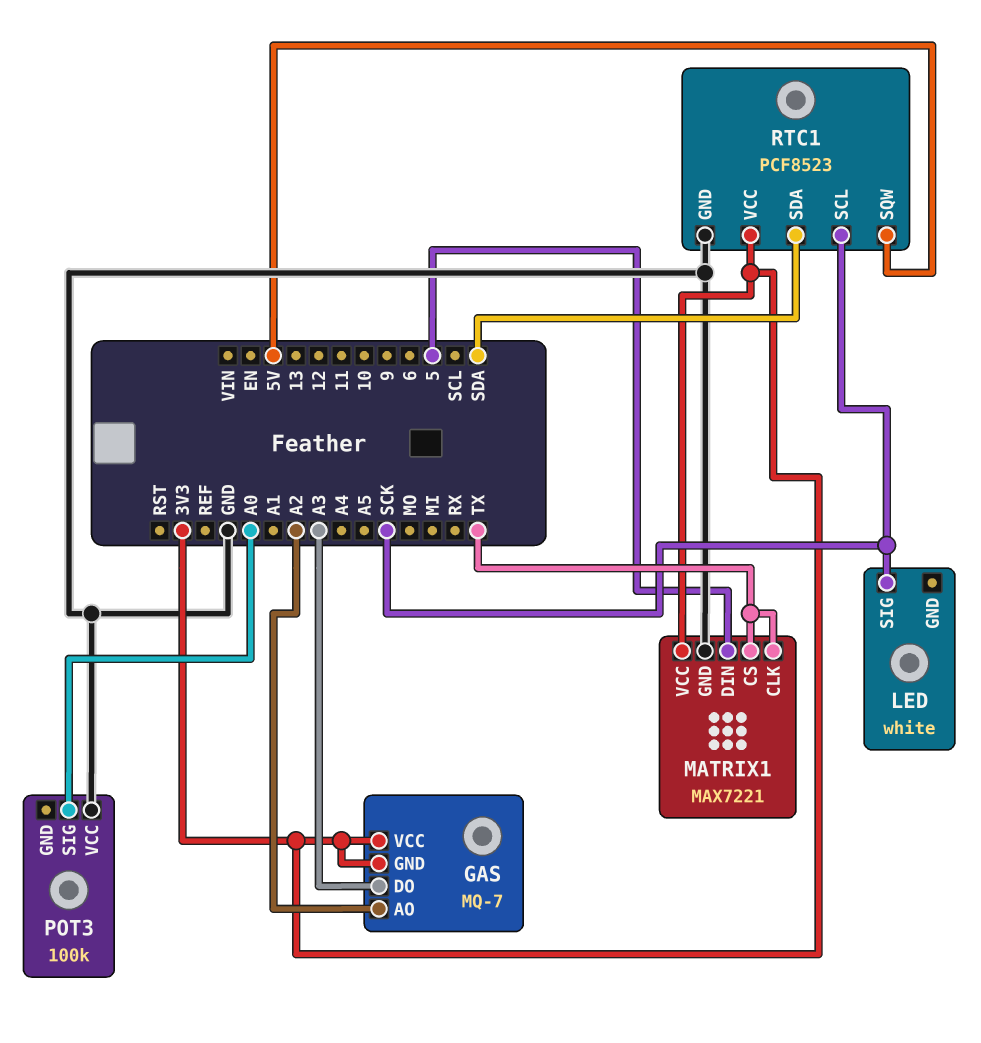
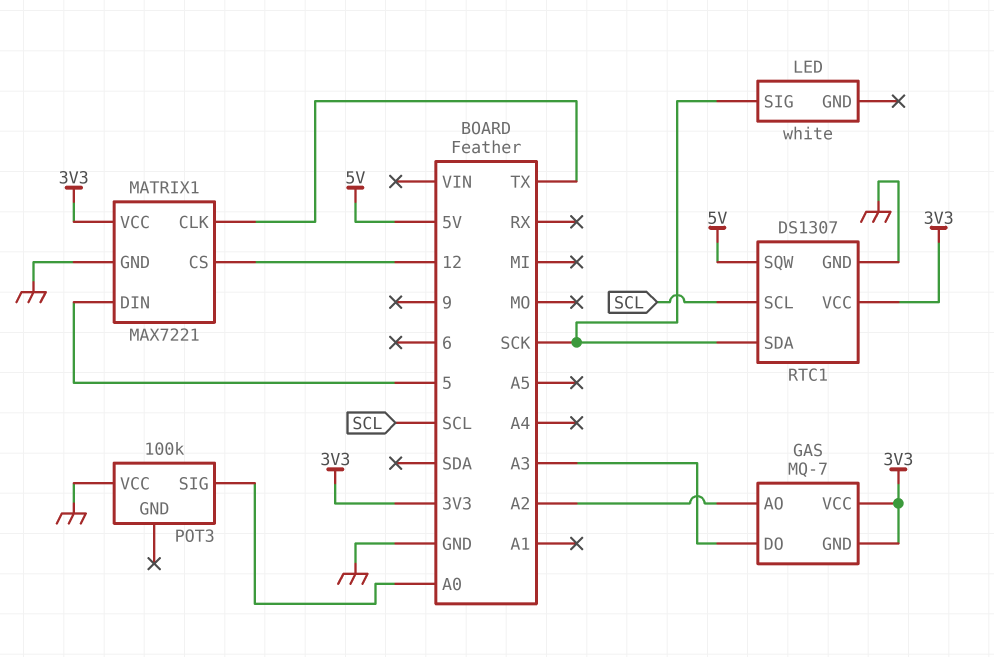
MATRIX1 pin CS: TX -> 12
RTC1: PCF8523 -> DS1307
RTC1 pin SCL: SCK -> SCL
RTC1 pin SDA: SDA -> SCK

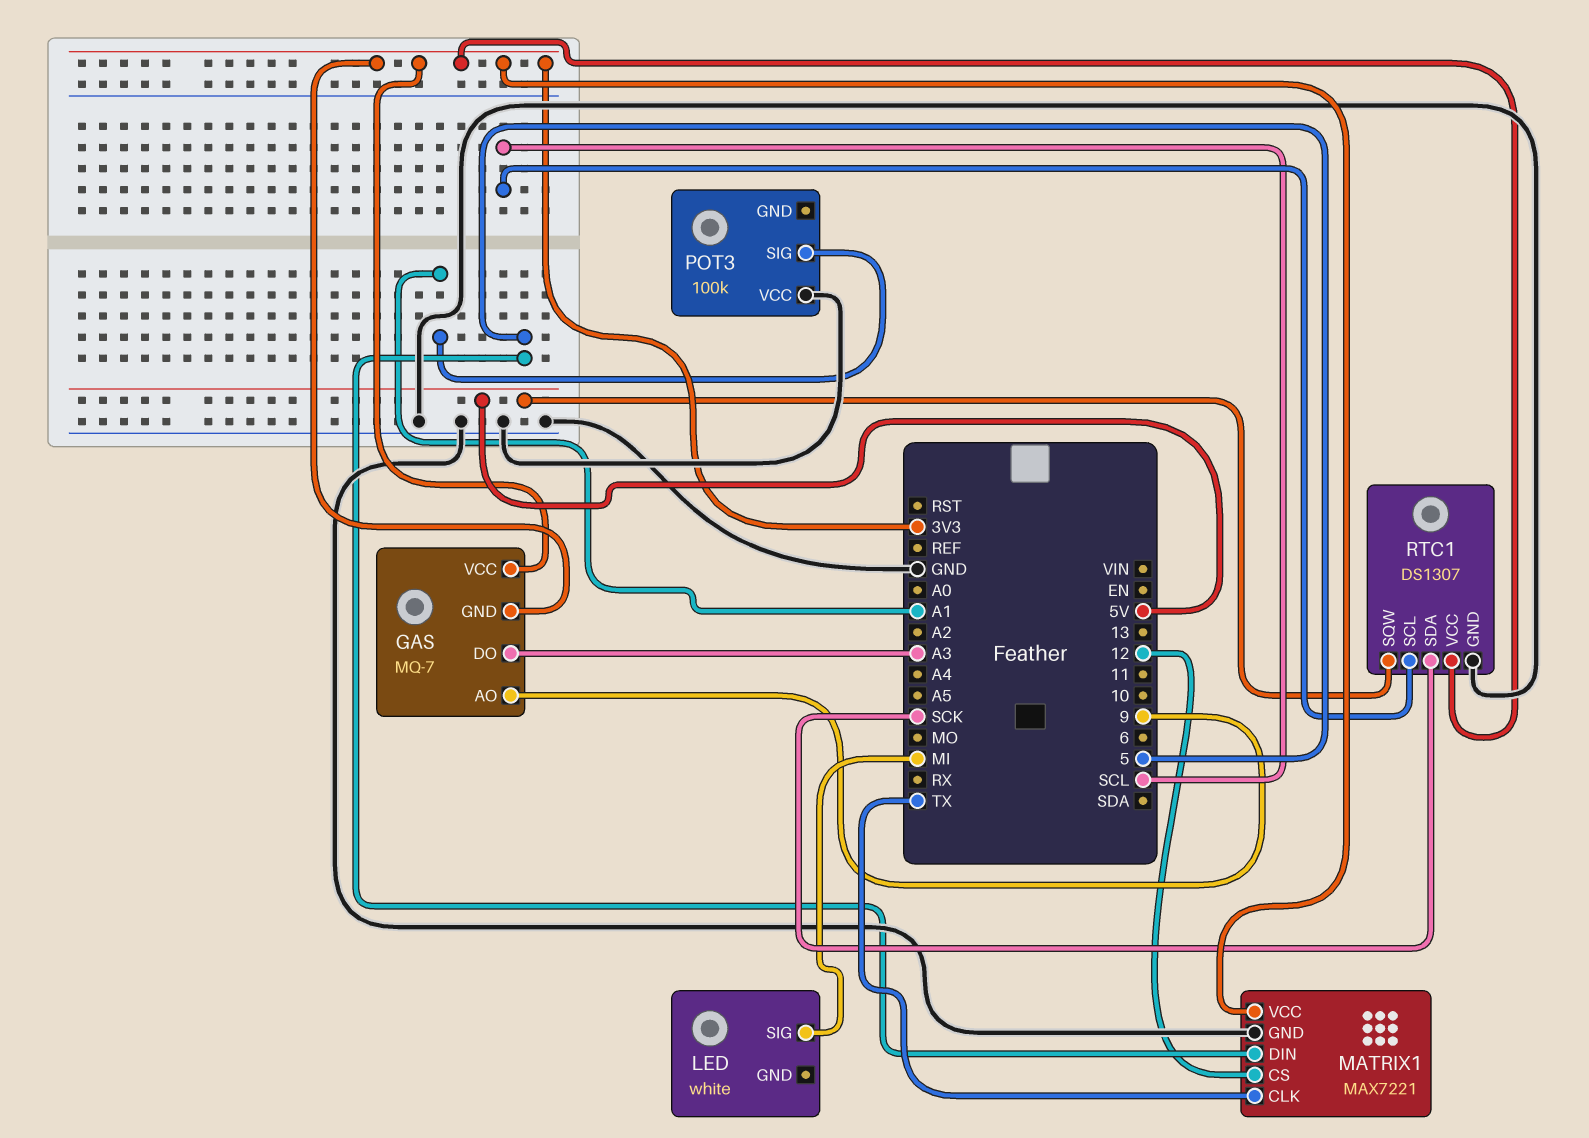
GAS pin AO: A2 -> 9
LED pin SIG: SCK -> MI
POT3 pin SIG: A0 -> A1

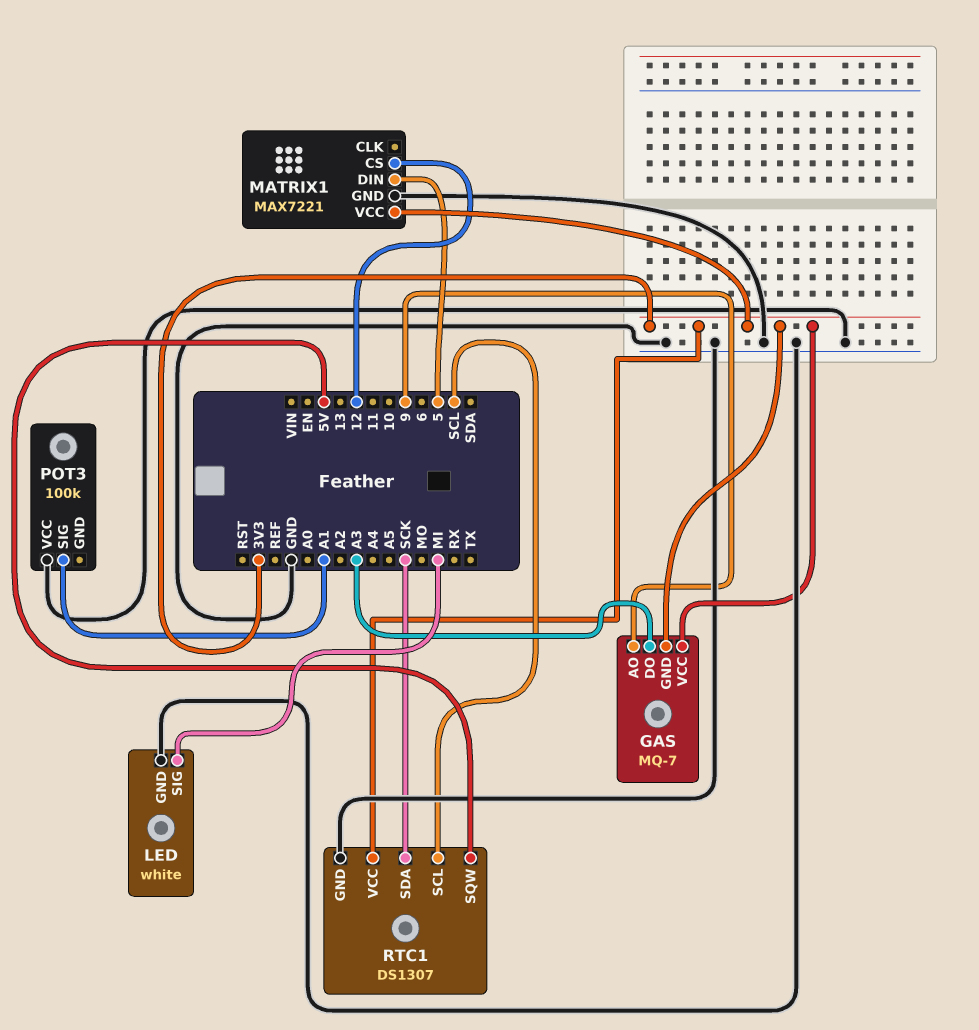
LED pin GND: none -> GND
MATRIX1 pin CLK: TX -> none

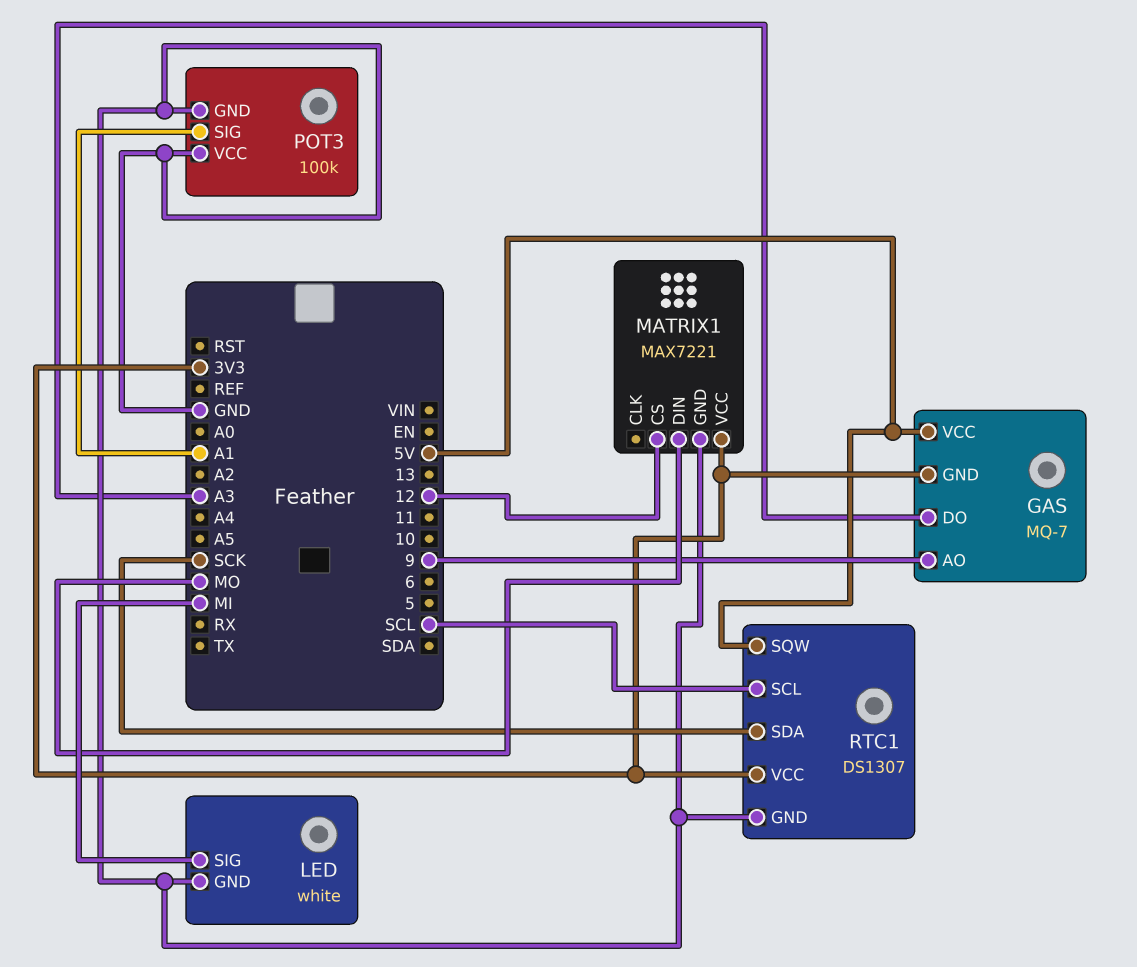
GAS pin VCC: 3V3 -> 5V
MATRIX1 pin DIN: 5 -> MO
POT3 pin GND: none -> GND

